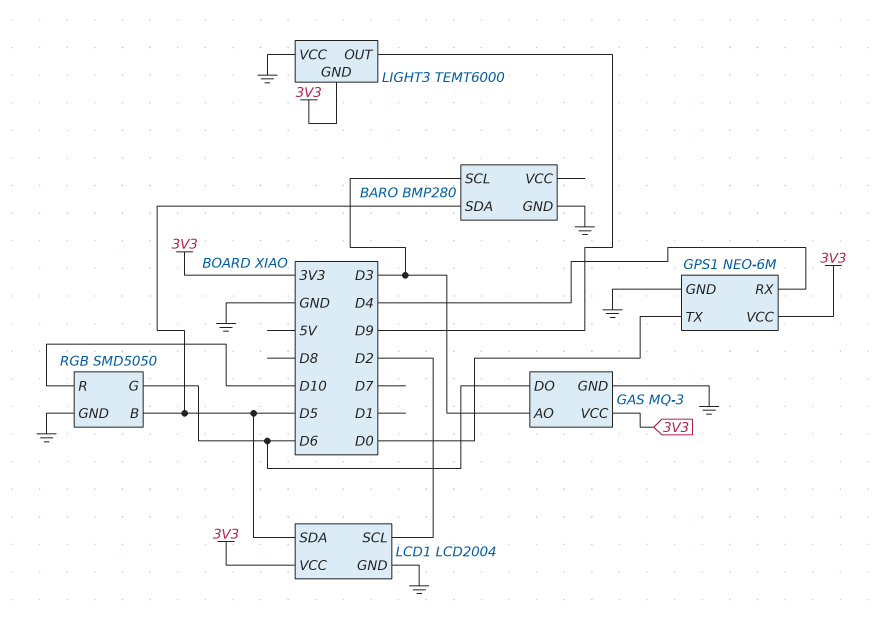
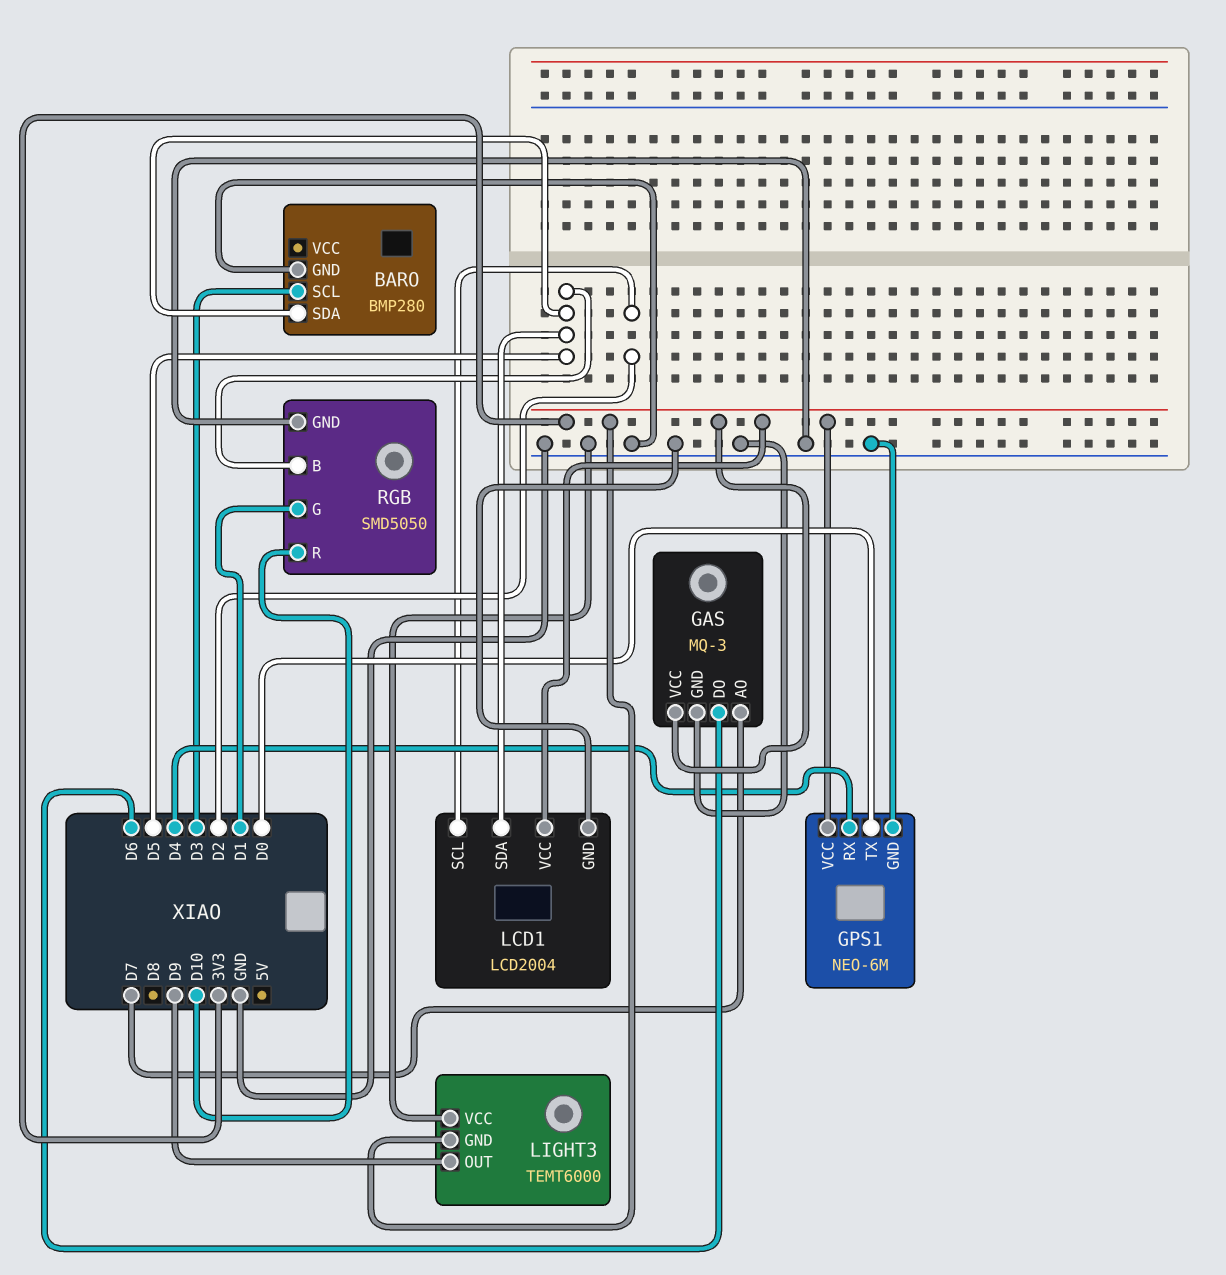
GAS pin AO: D3 -> D7
RGB pin G: D6 -> D1

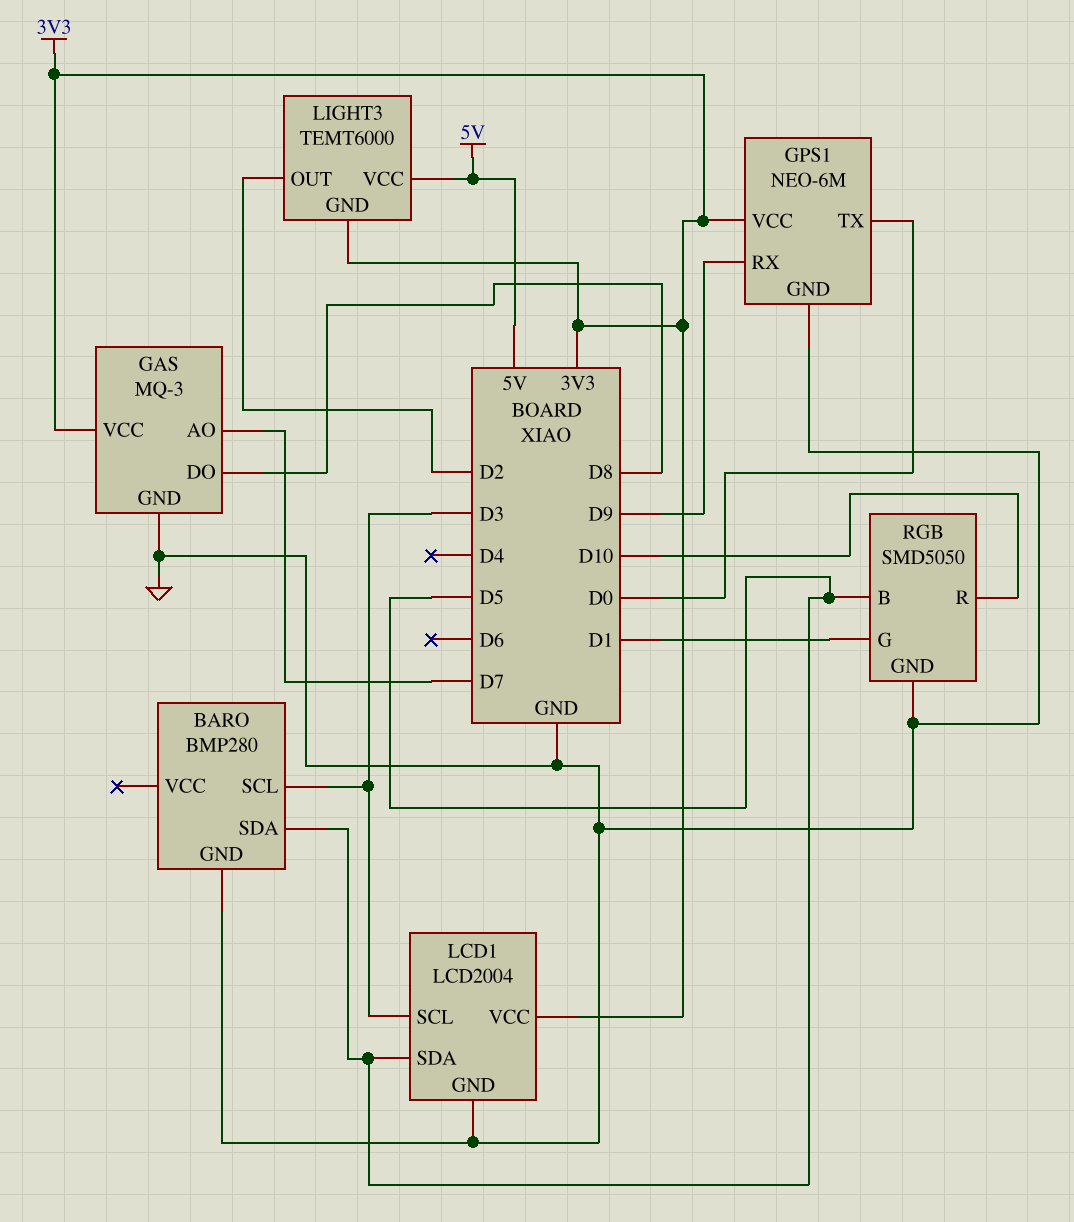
GAS pin DO: D6 -> D8
GPS1 pin RX: D4 -> D9
LCD1 pin SCL: D2 -> D3
LIGHT3 pin OUT: D9 -> D2
LIGHT3 pin VCC: GND -> 5V

